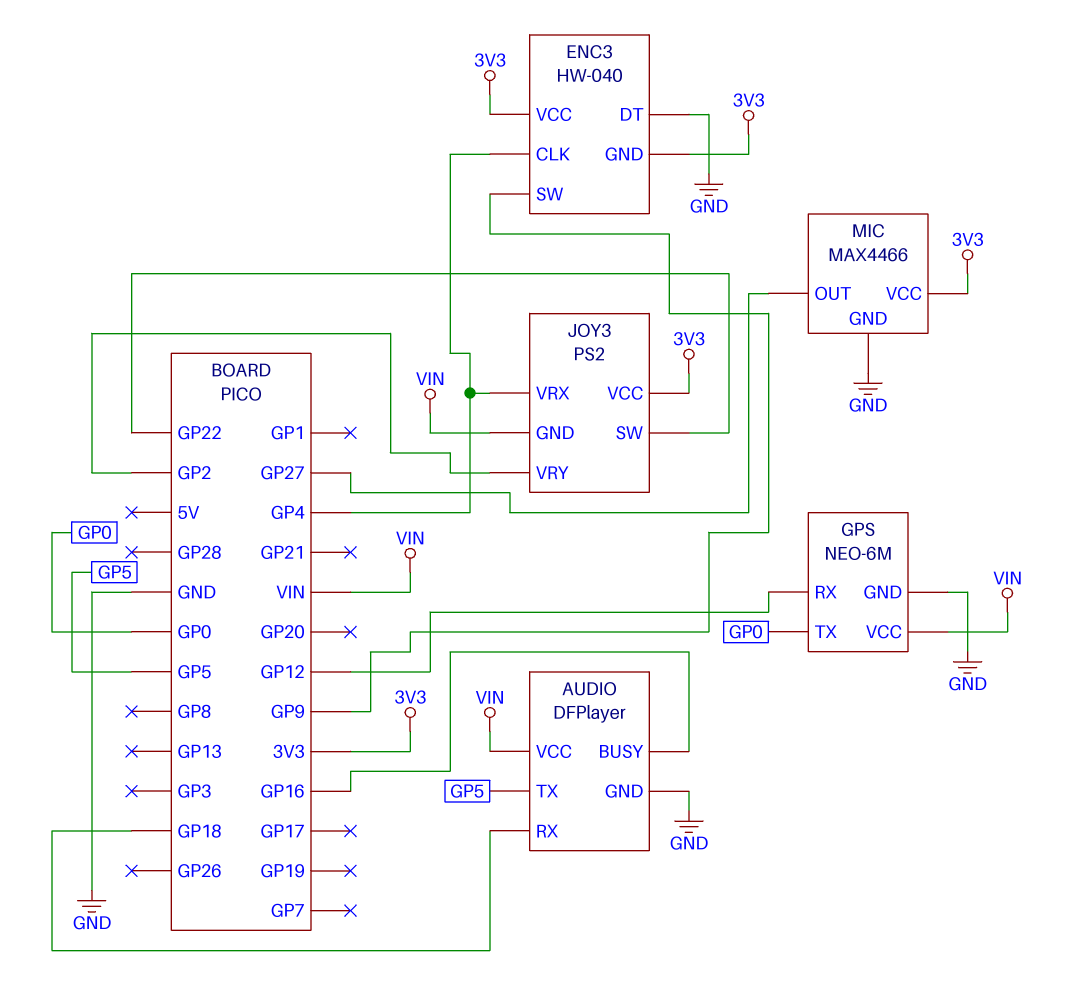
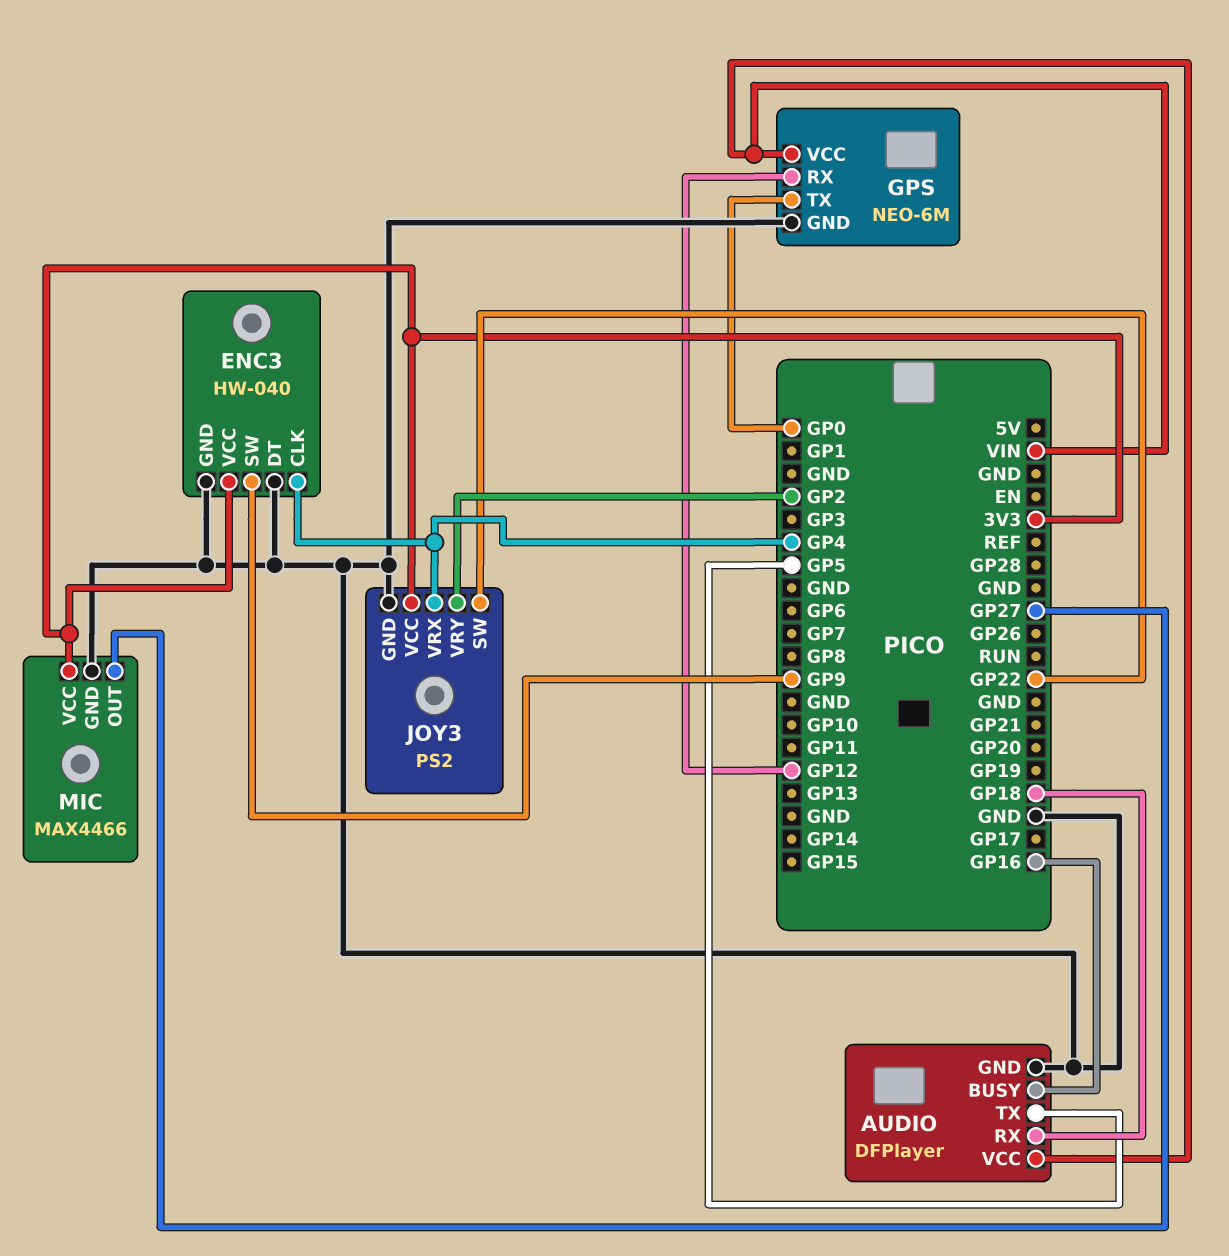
ENC3 pin GND: 3V3 -> GND
JOY3 pin GND: VIN -> GND

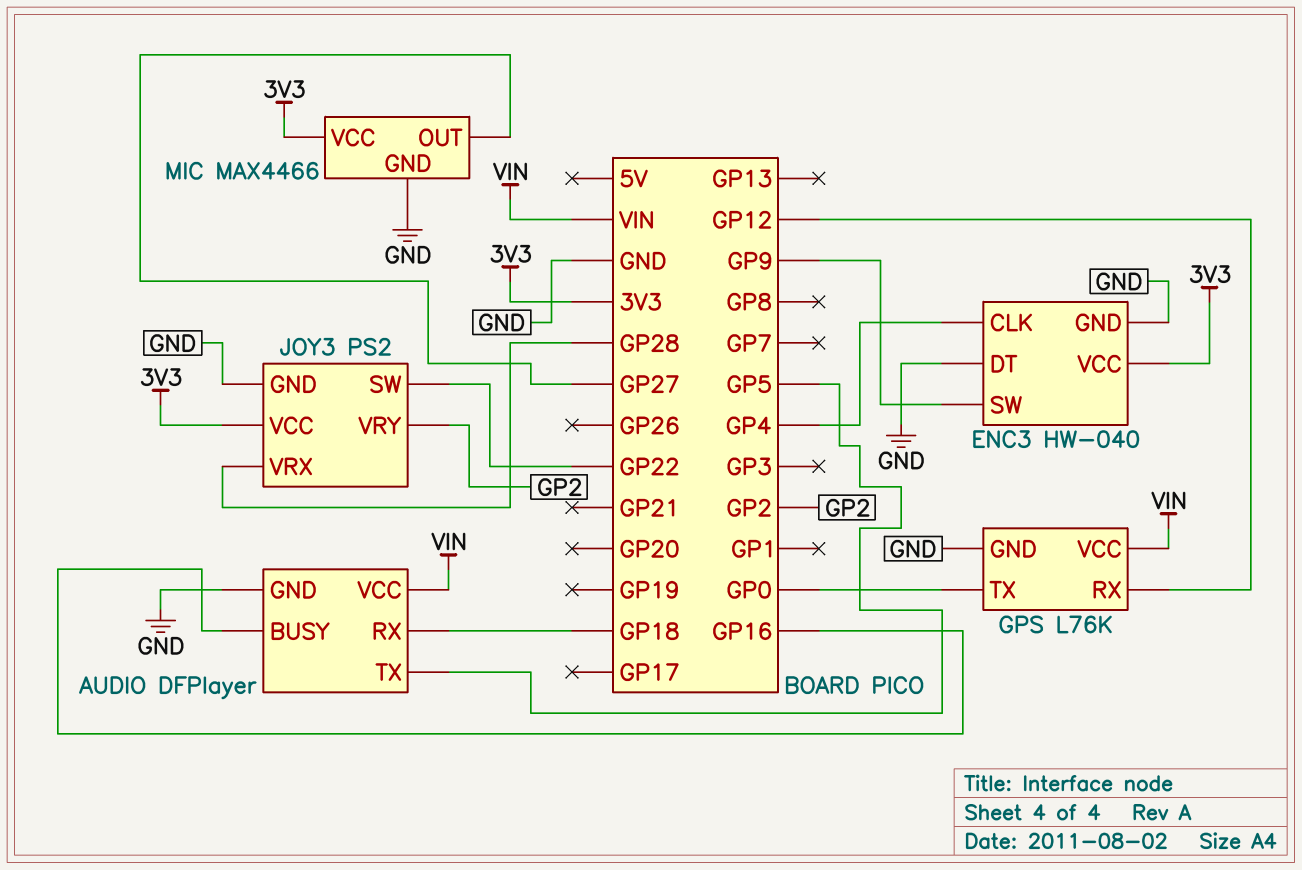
GPS: NEO-6M -> L76K
JOY3 pin VRX: GP4 -> GP28

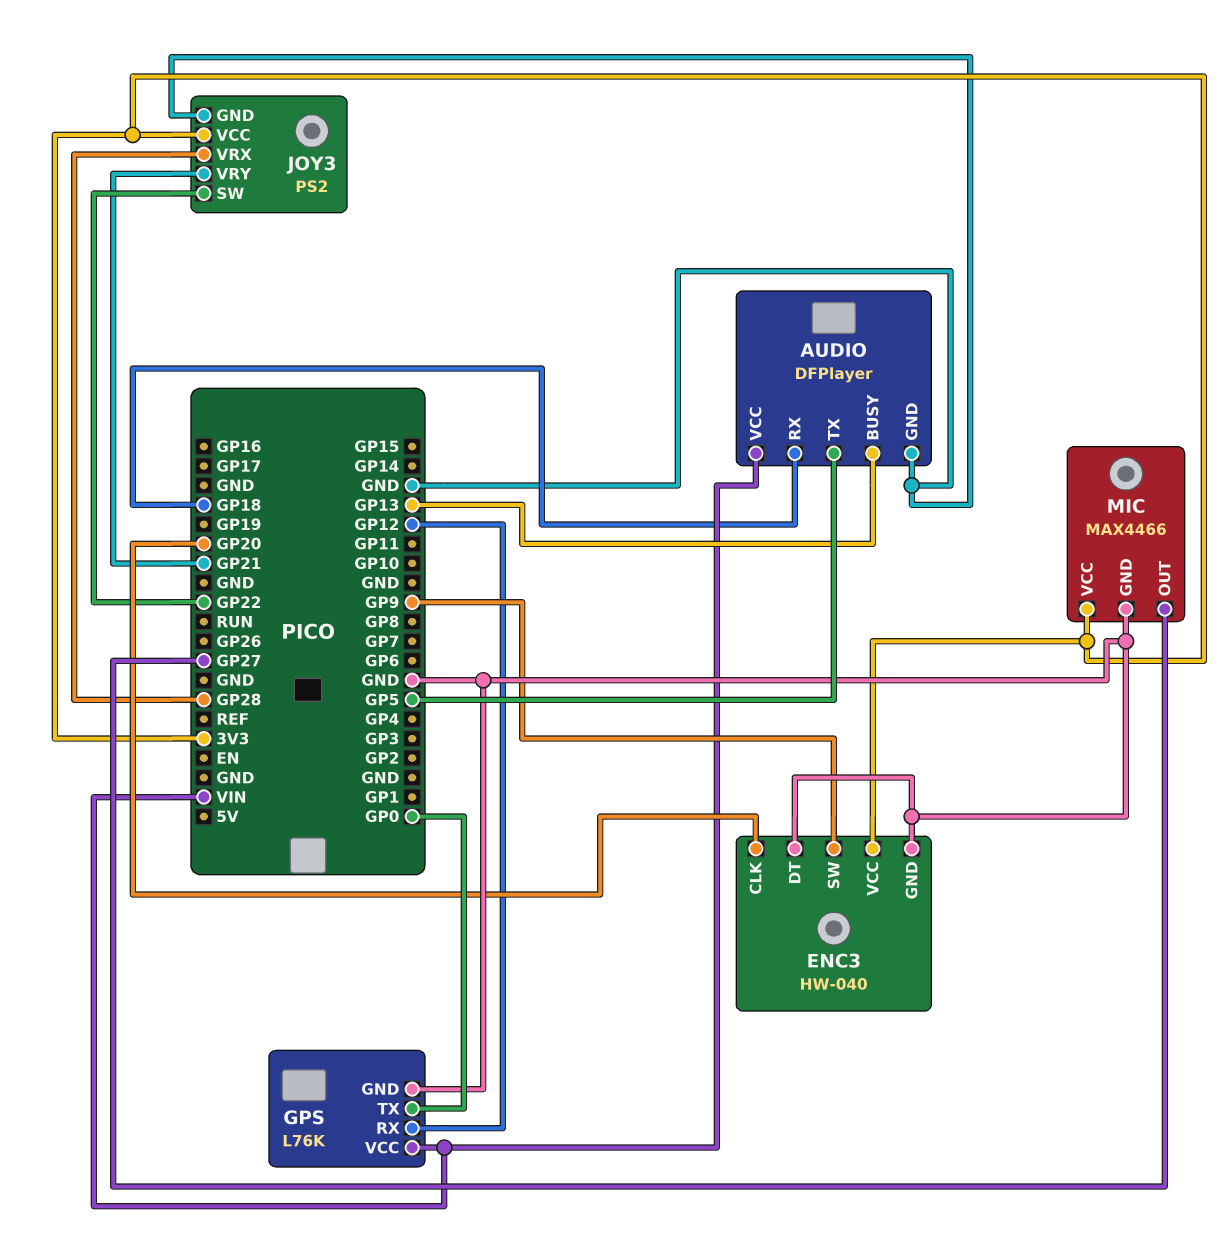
AUDIO pin BUSY: GP16 -> GP13
ENC3 pin CLK: GP4 -> GP20
JOY3 pin VRY: GP2 -> GP21

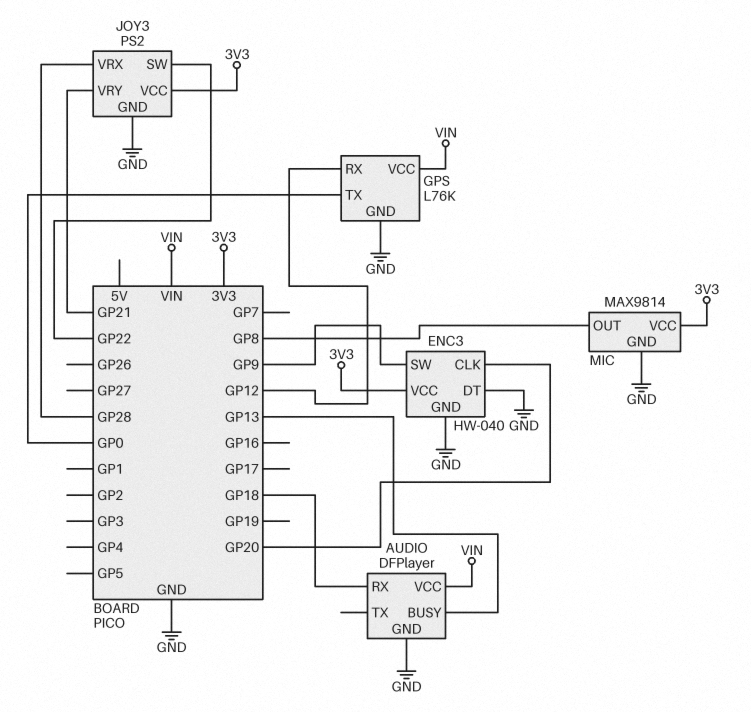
AUDIO pin TX: GP5 -> none
MIC: MAX4466 -> MAX9814
MIC pin OUT: GP27 -> GP8

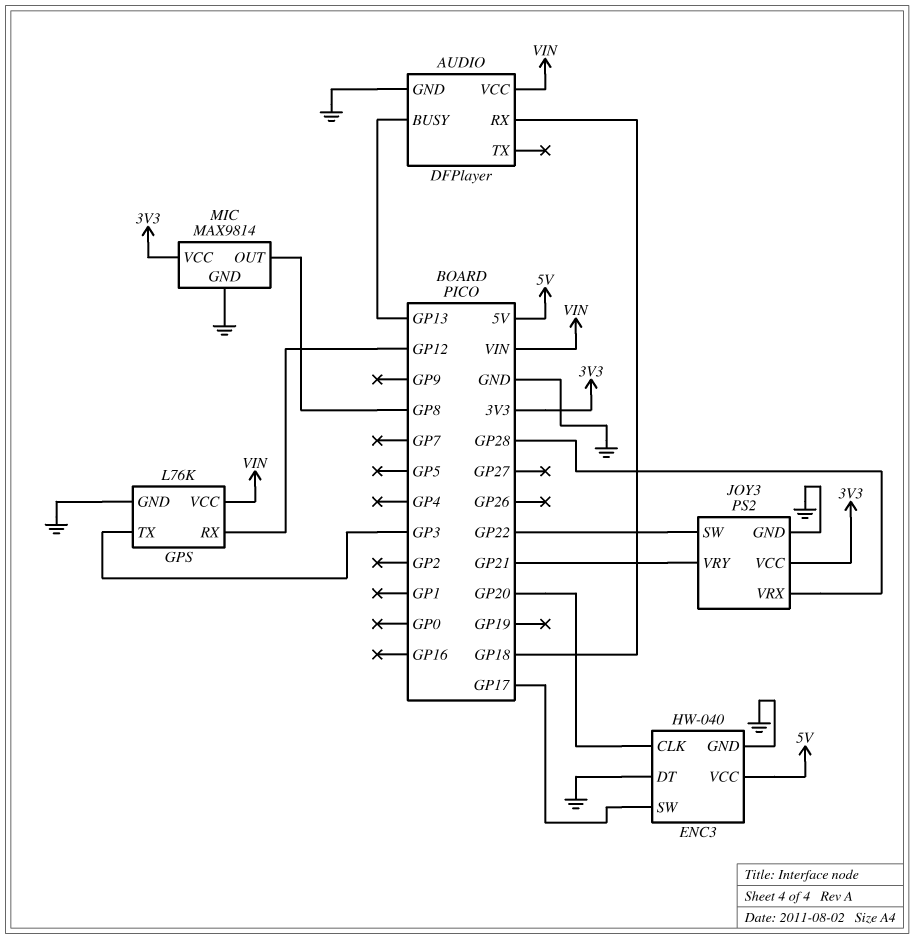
ENC3 pin SW: GP9 -> GP17
ENC3 pin VCC: 3V3 -> 5V
GPS pin TX: GP0 -> GP3

